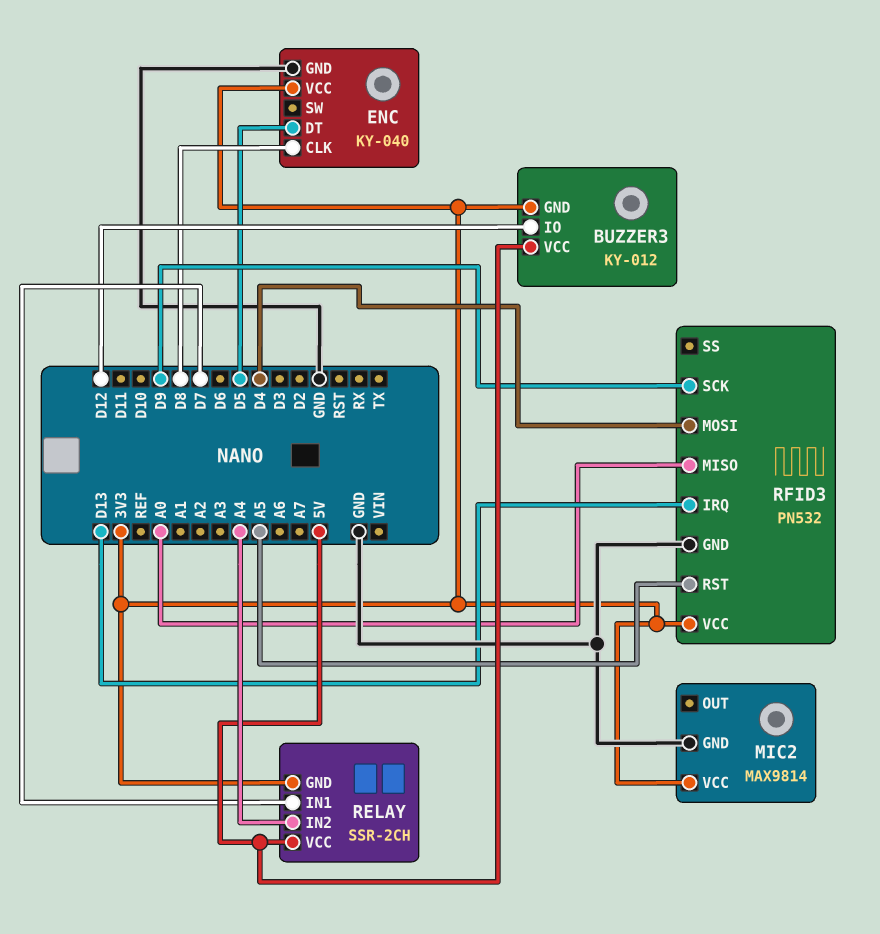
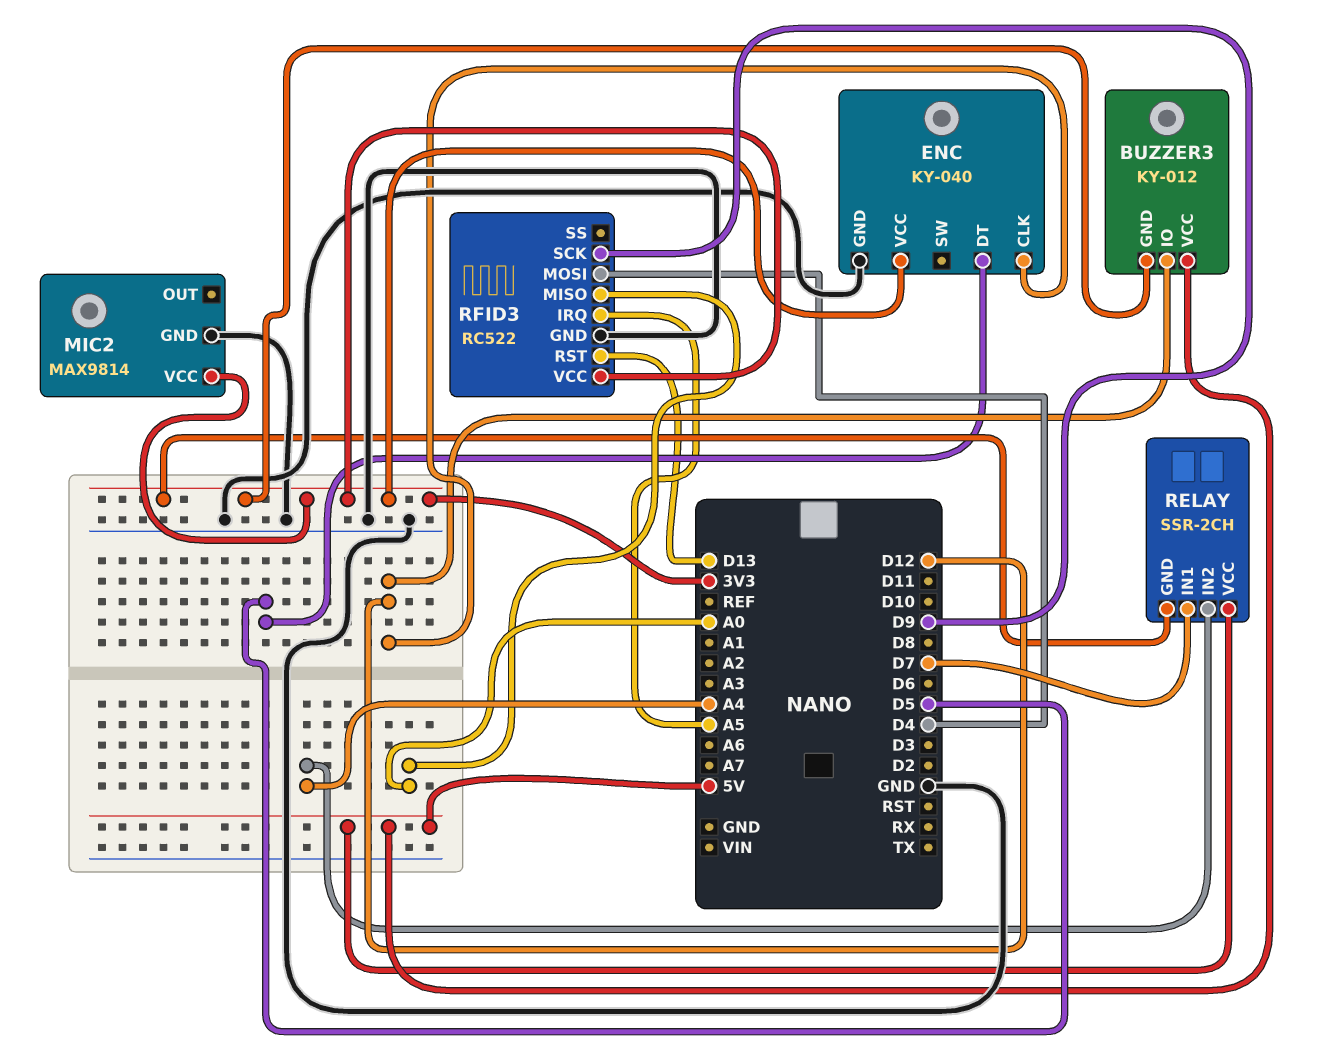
ENC pin CLK: D8 -> D12
RFID3: PN532 -> RC522
RFID3 pin IRQ: D13 -> A5
RFID3 pin RST: A5 -> D13

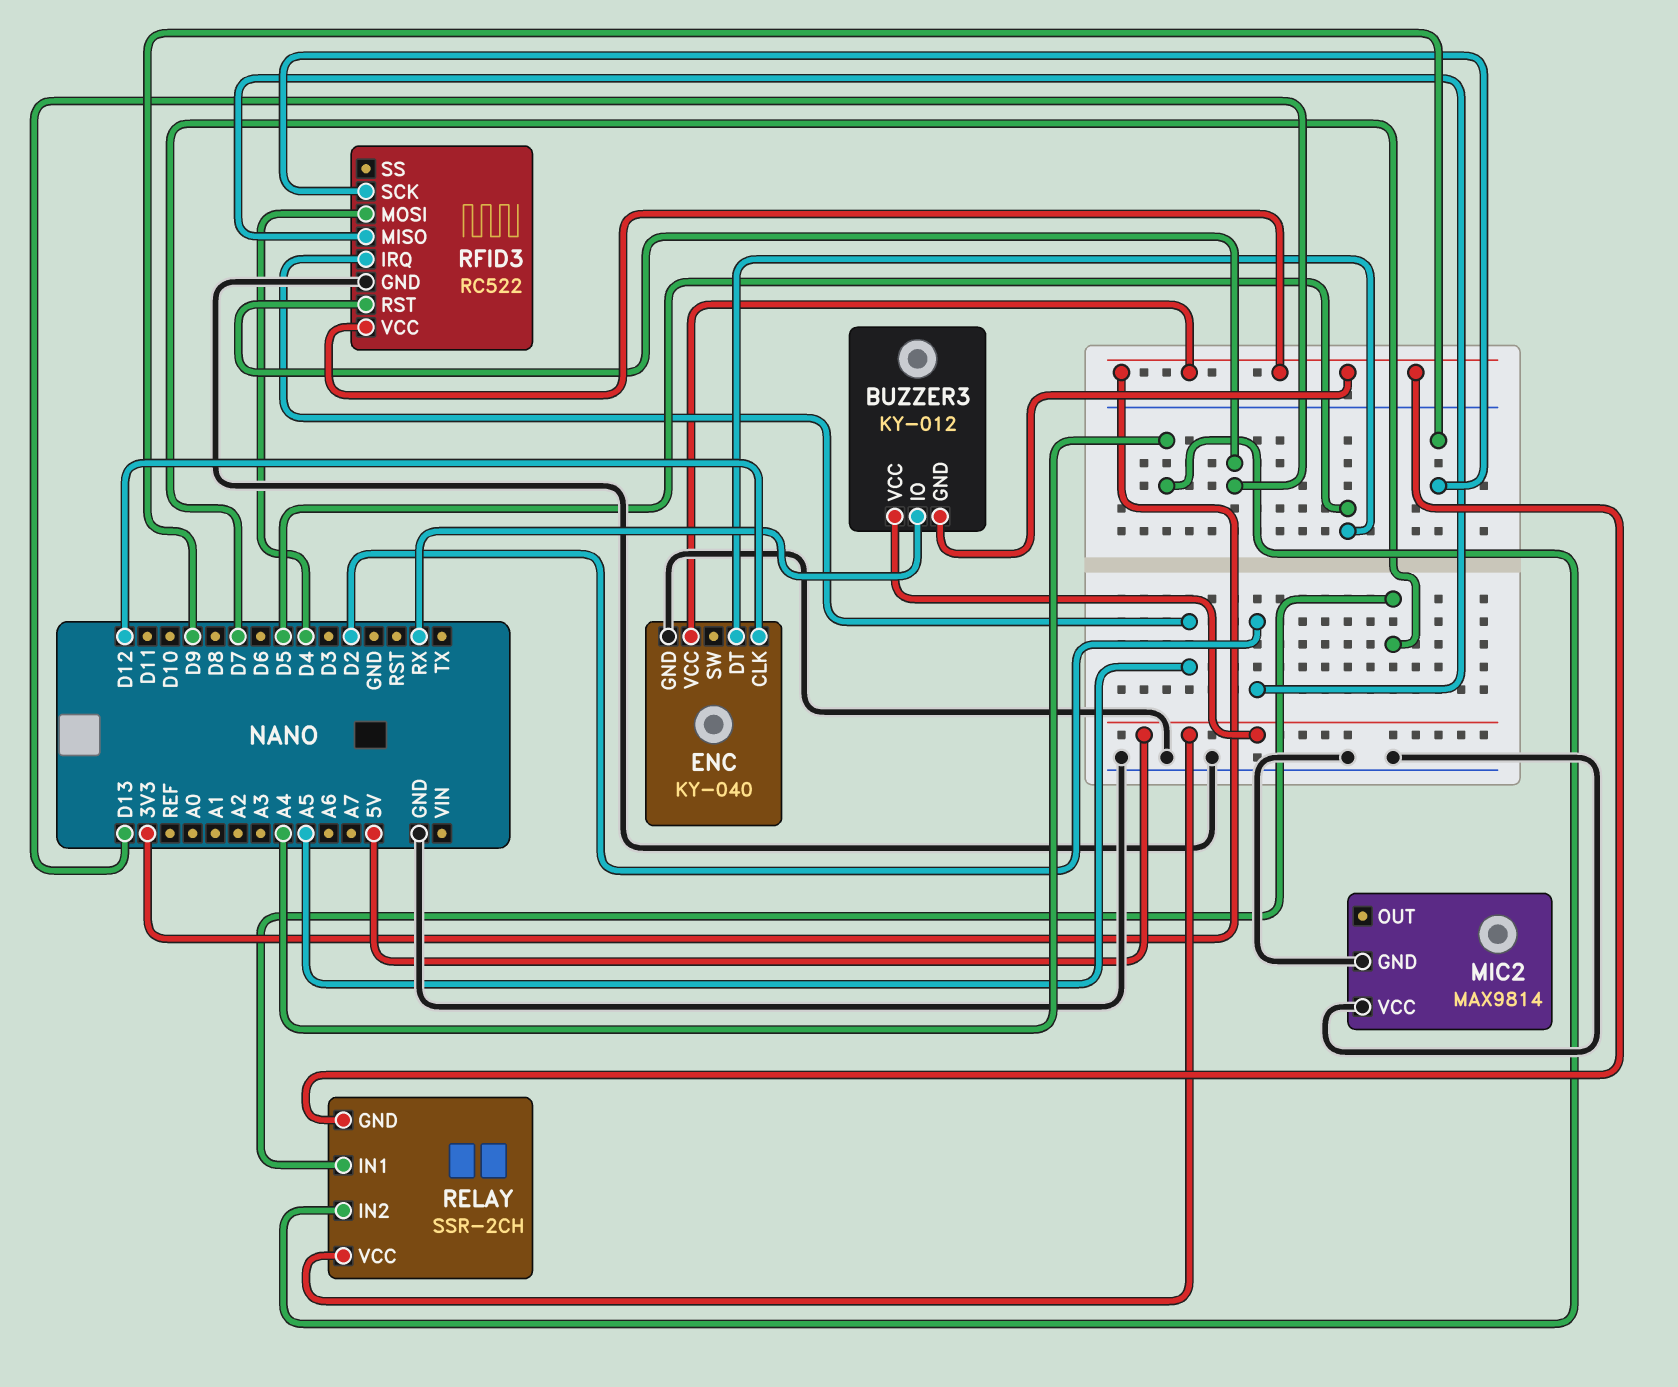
BUZZER3 pin IO: D12 -> RX
MIC2 pin VCC: 3V3 -> GND
RFID3 pin MISO: A0 -> D2

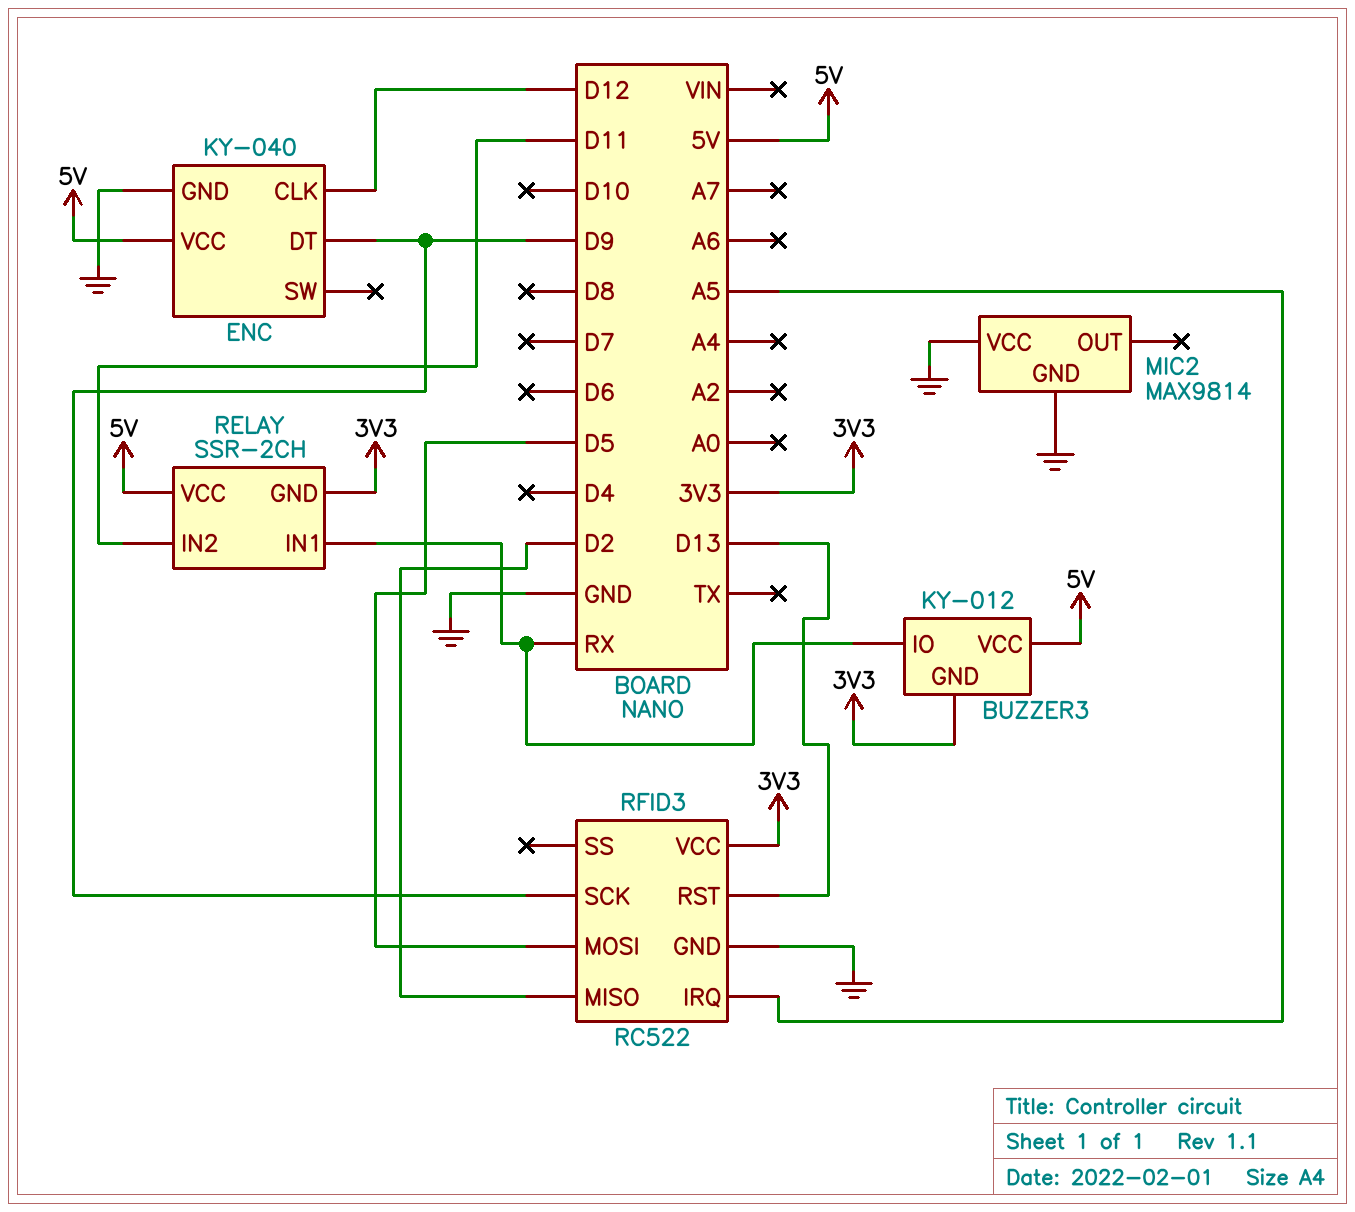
ENC pin DT: D5 -> D9
ENC pin VCC: 3V3 -> 5V
RELAY pin IN1: D7 -> RX
RELAY pin IN2: A4 -> D11
RFID3 pin MOSI: D4 -> D5

